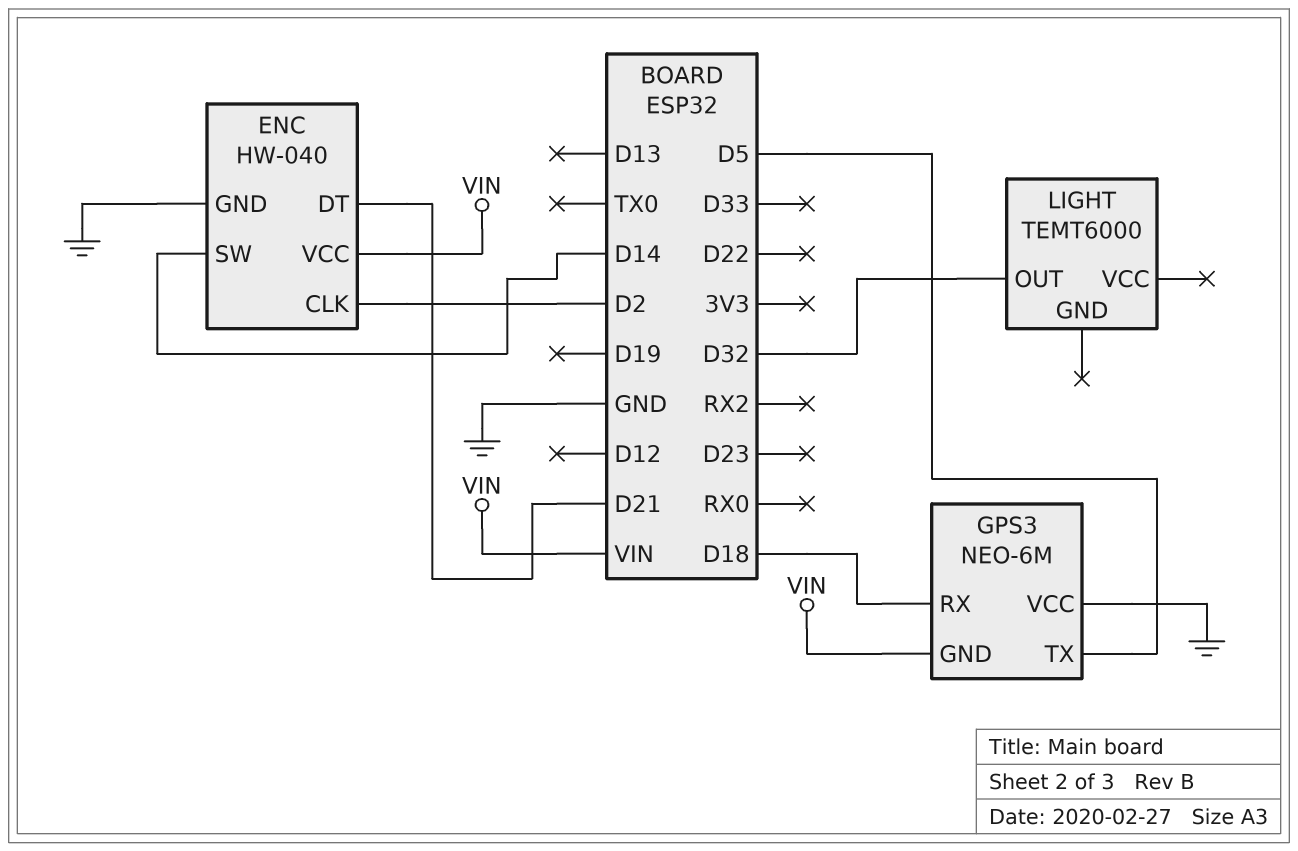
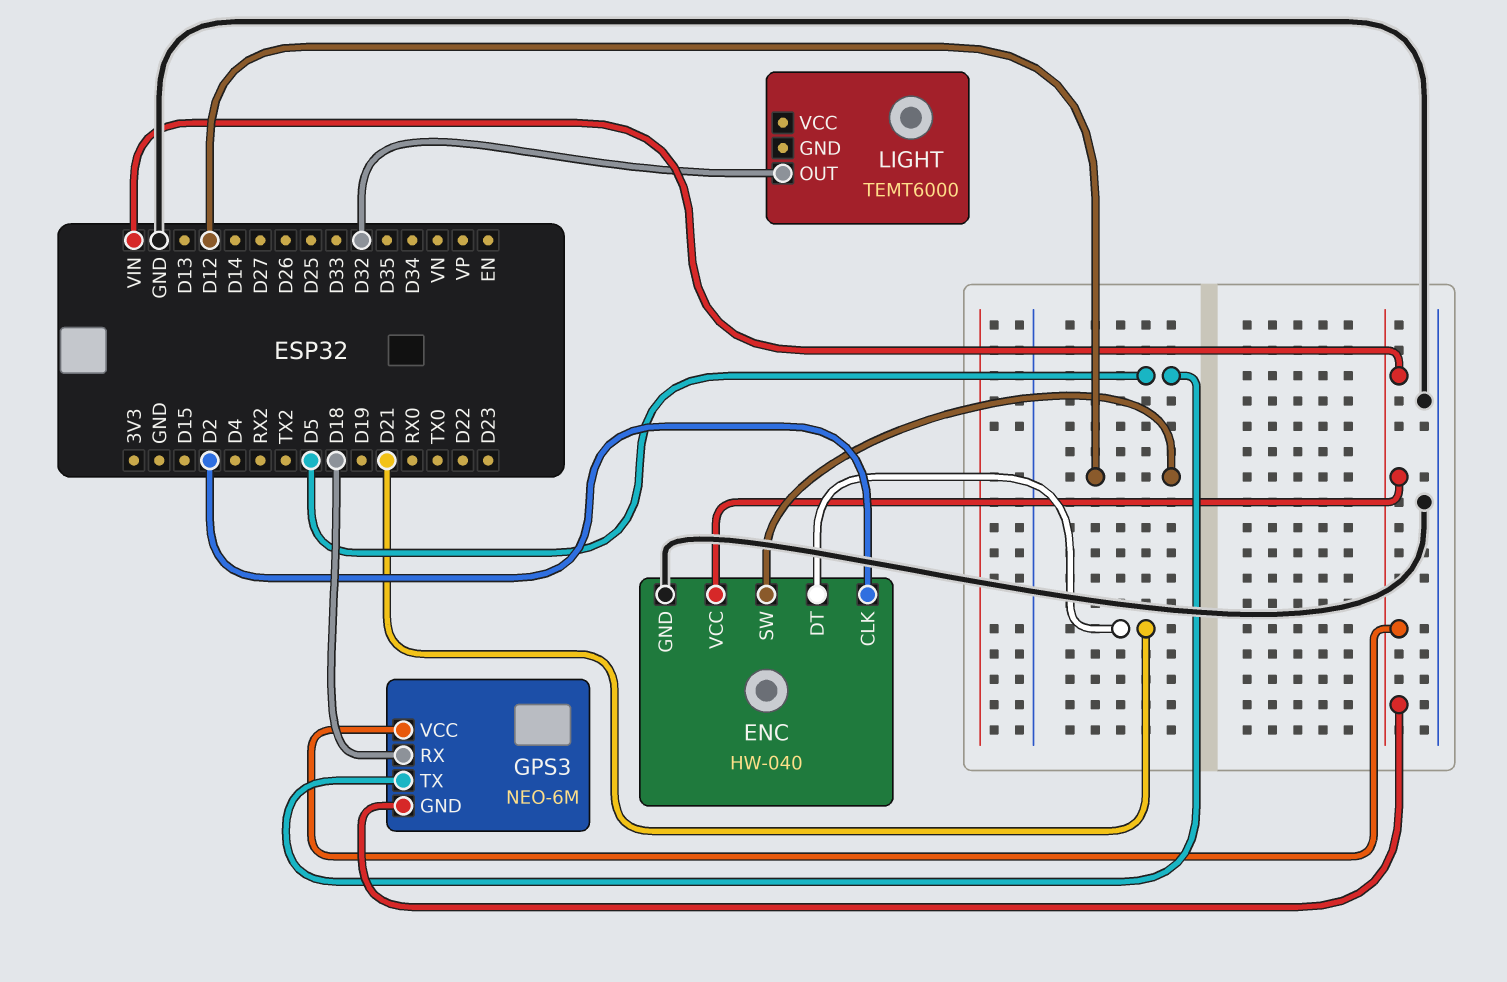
ENC pin SW: D14 -> D12
GPS3 pin VCC: GND -> VIN

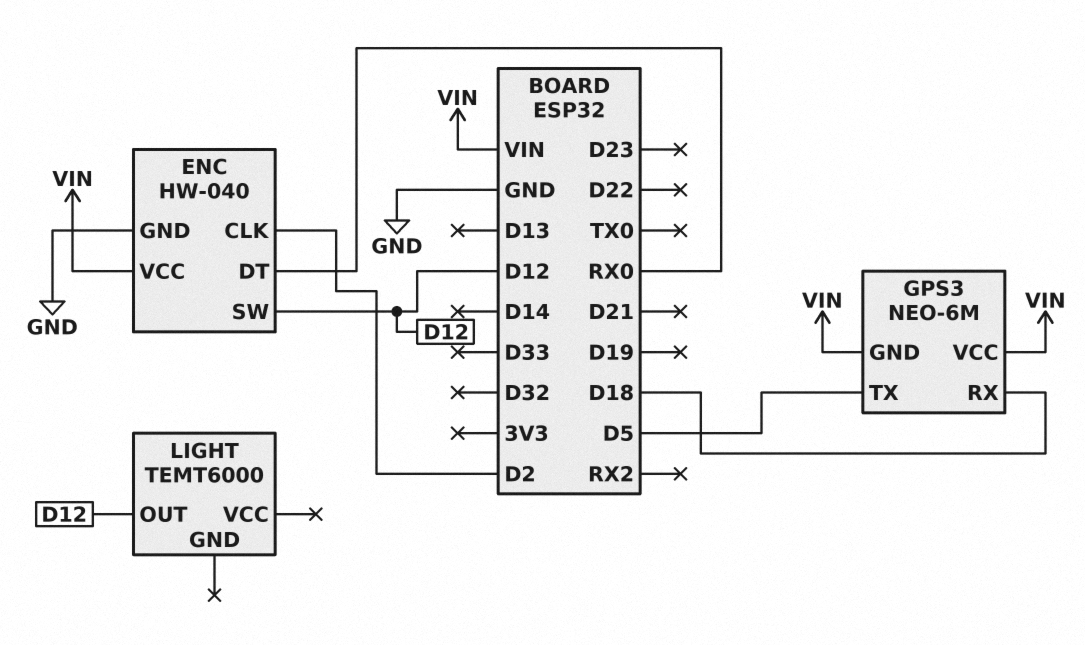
ENC pin DT: D21 -> RX0
LIGHT pin OUT: D32 -> D12

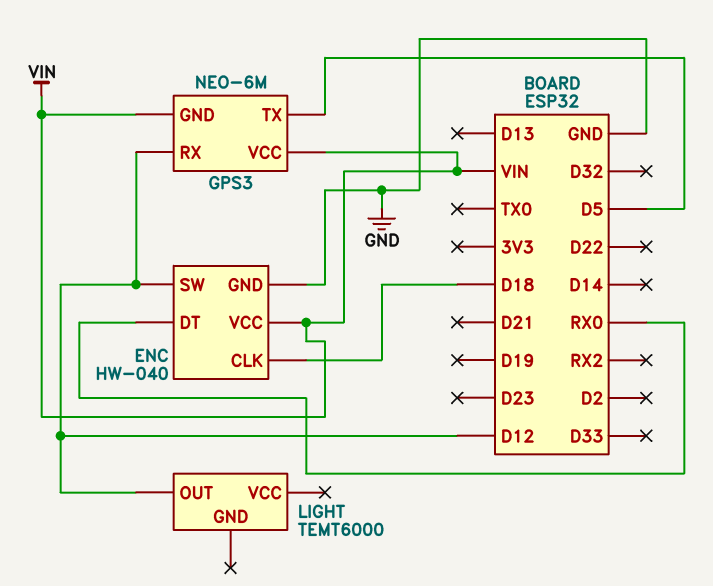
ENC pin CLK: D2 -> D18
GPS3 pin RX: D18 -> D12

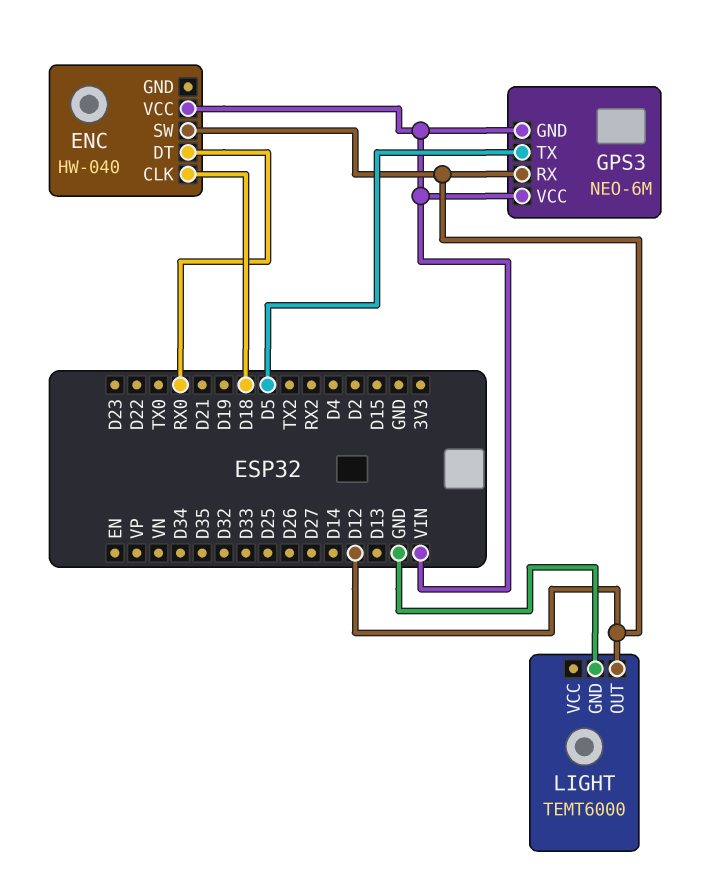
ENC pin GND: GND -> none
LIGHT pin GND: none -> GND

